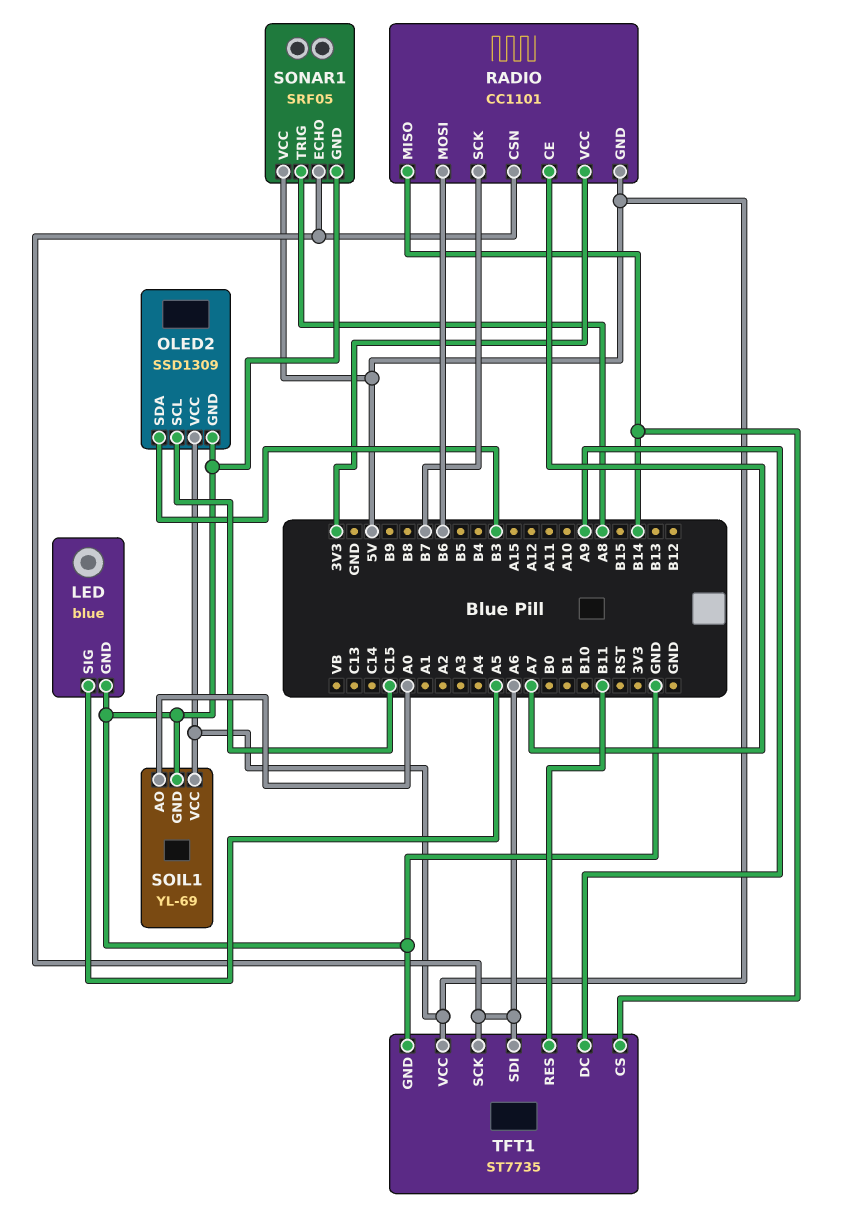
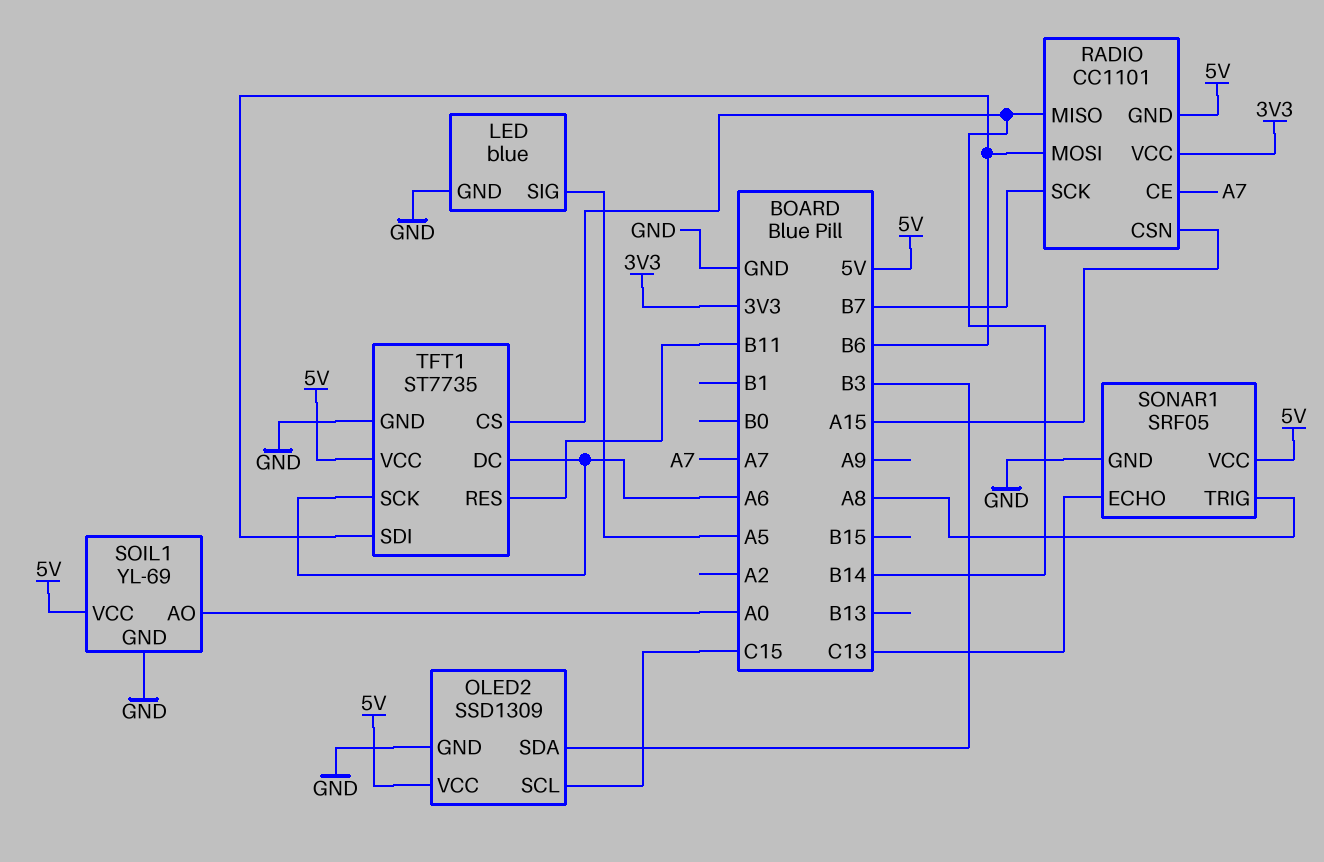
RADIO pin CSN: A6 -> A15
SONAR1 pin ECHO: A6 -> C13
TFT1 pin DC: A9 -> A6
TFT1 pin SDI: A6 -> B6

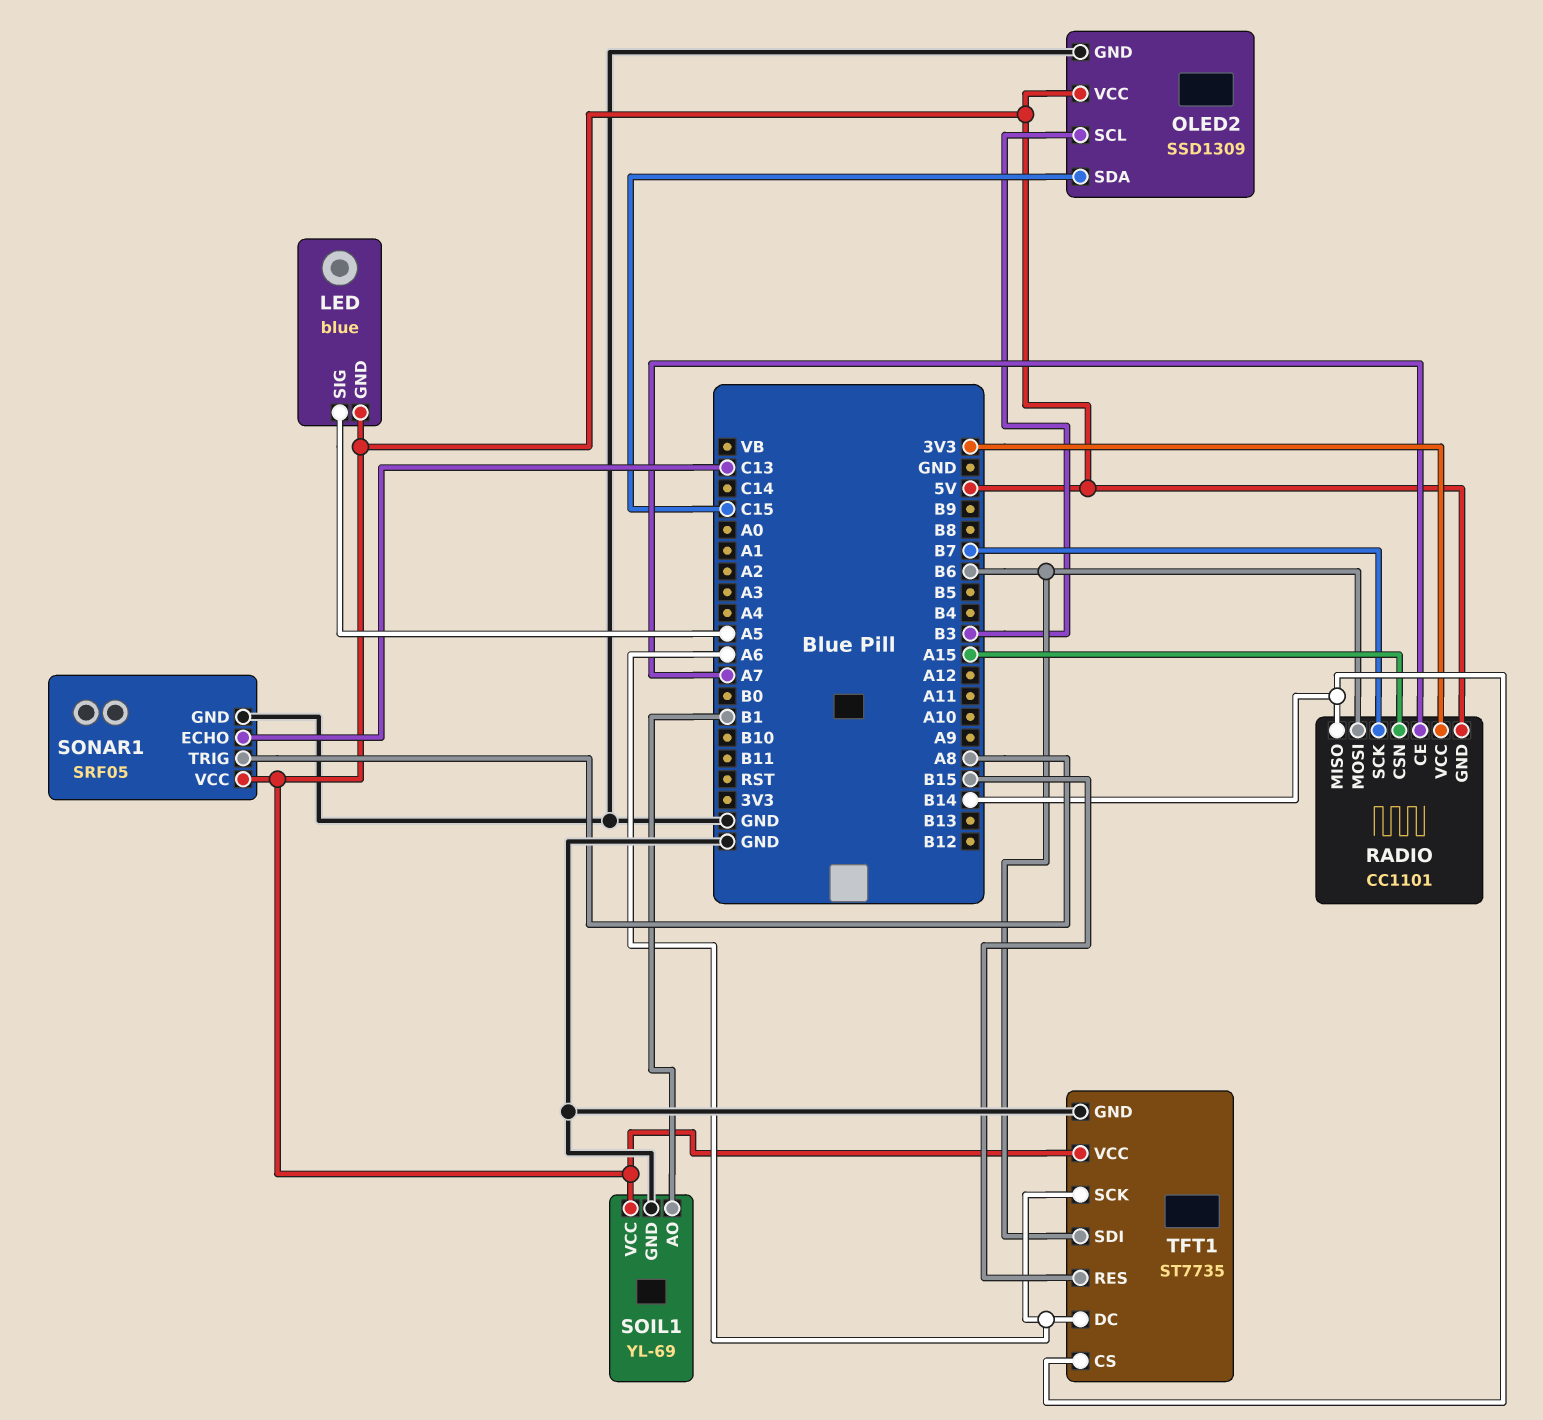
LED pin GND: GND -> 5V
OLED2 pin SCL: C15 -> B3
OLED2 pin SDA: B3 -> C15
SOIL1 pin AO: A0 -> B1
TFT1 pin RES: B11 -> B15

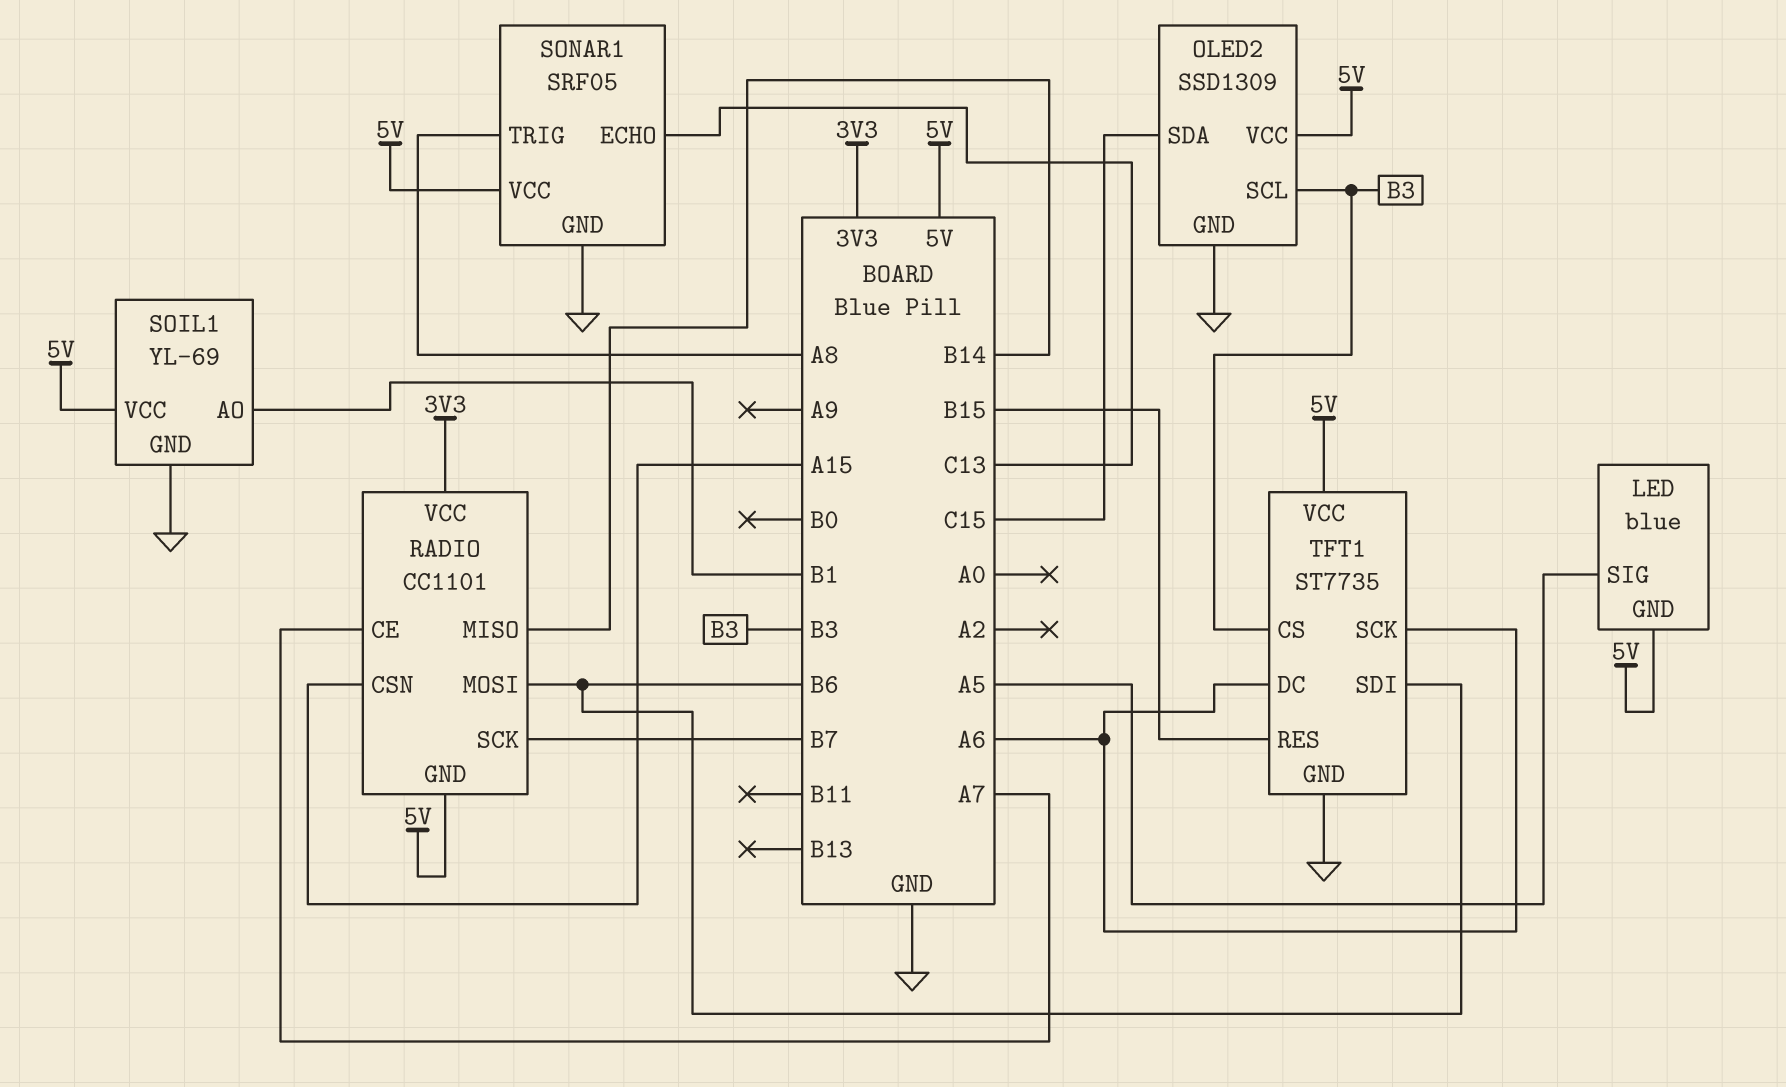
TFT1 pin CS: B14 -> B3

